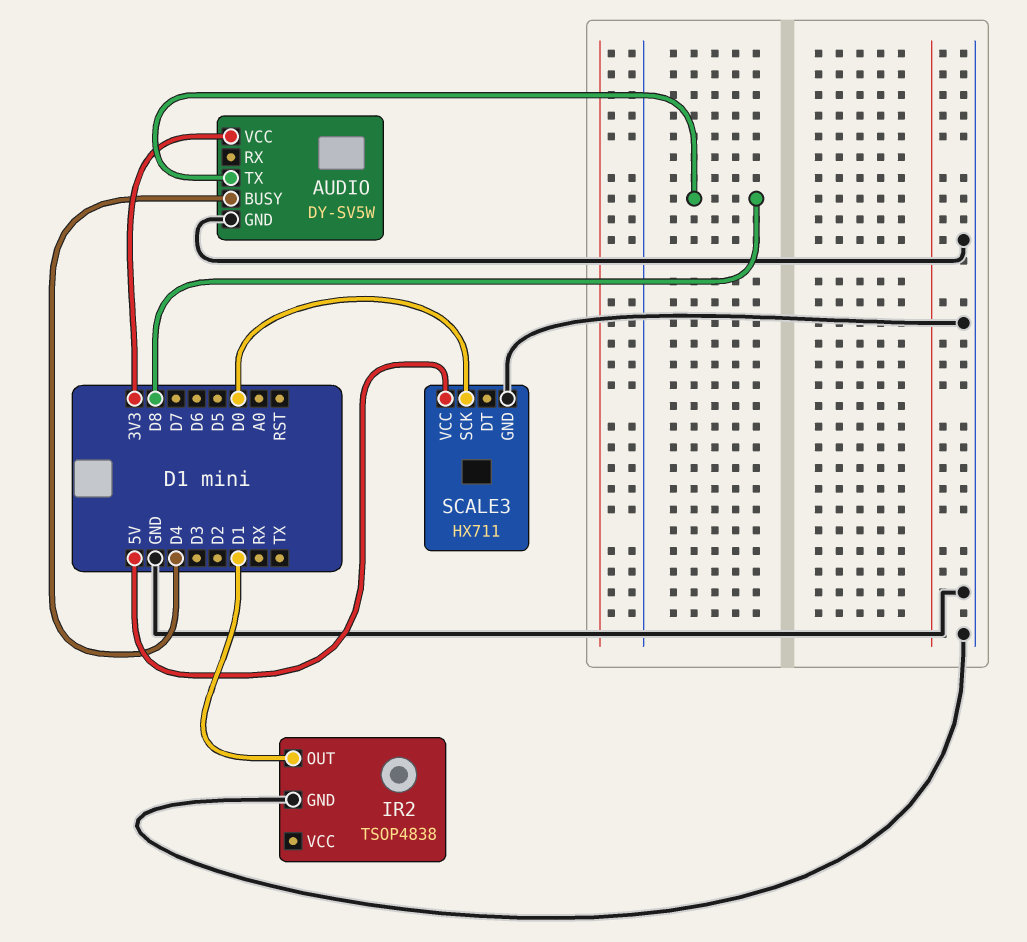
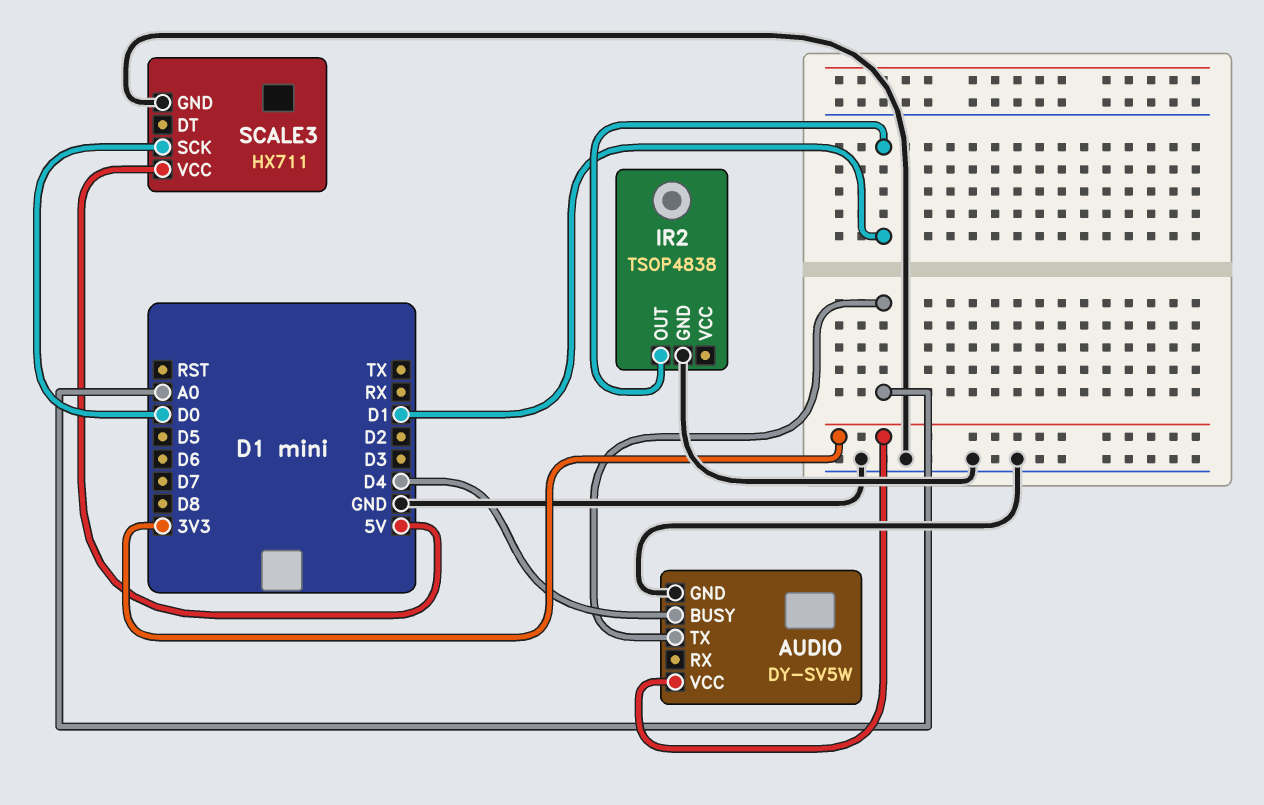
AUDIO pin TX: D8 -> A0

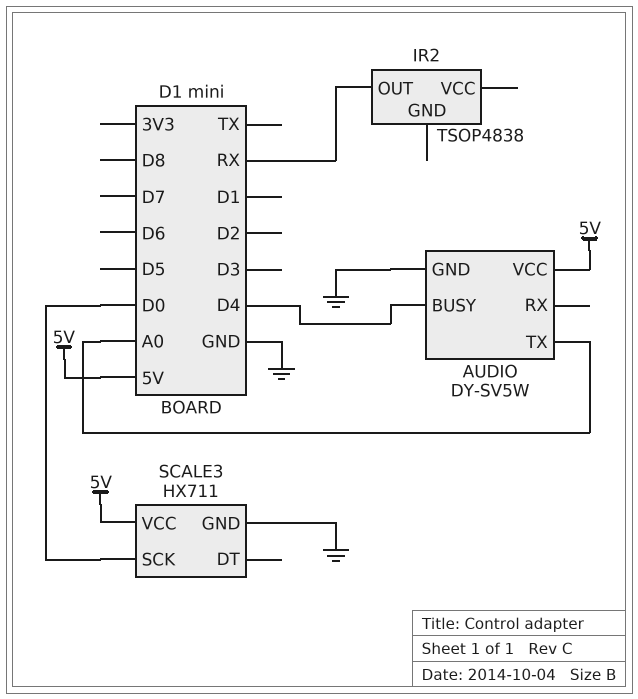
AUDIO pin VCC: 3V3 -> 5V
IR2 pin GND: GND -> none
IR2 pin OUT: D1 -> RX

